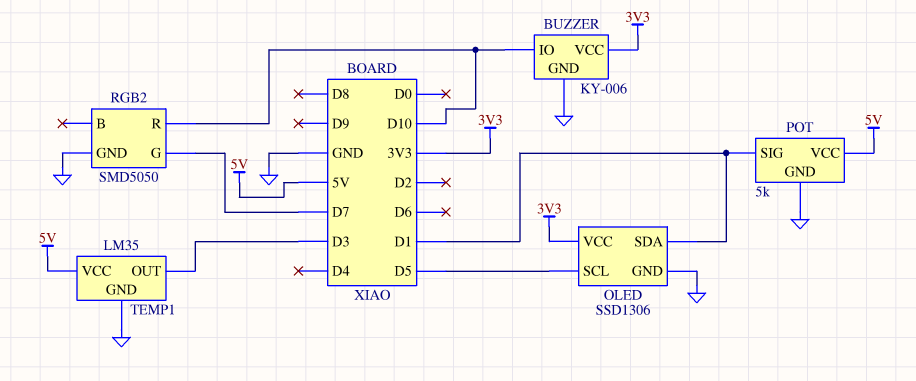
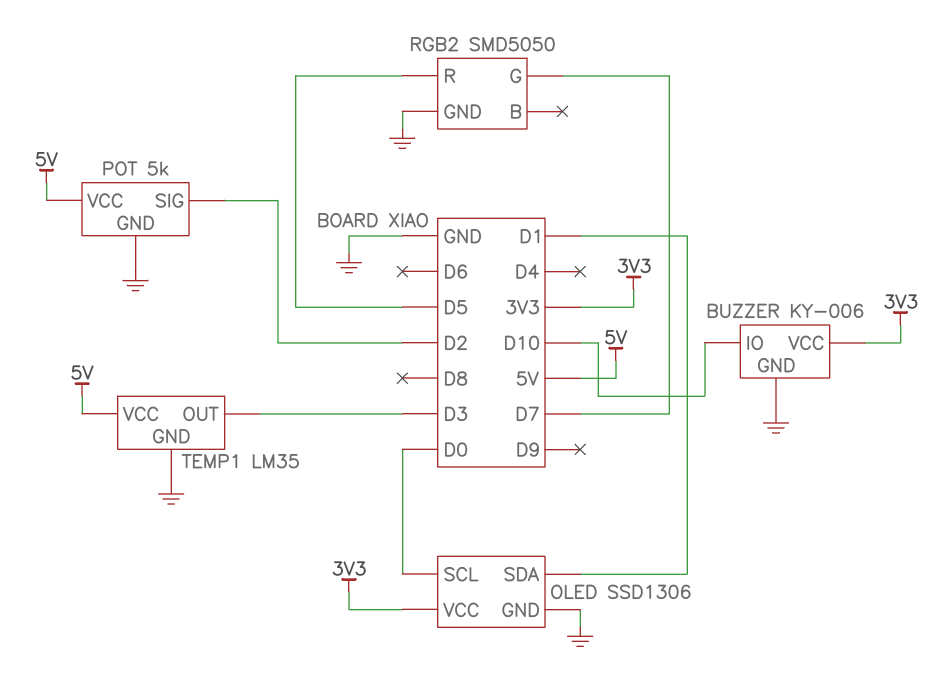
OLED pin SCL: D5 -> D0
POT pin SIG: D1 -> D2
RGB2 pin R: D10 -> D5

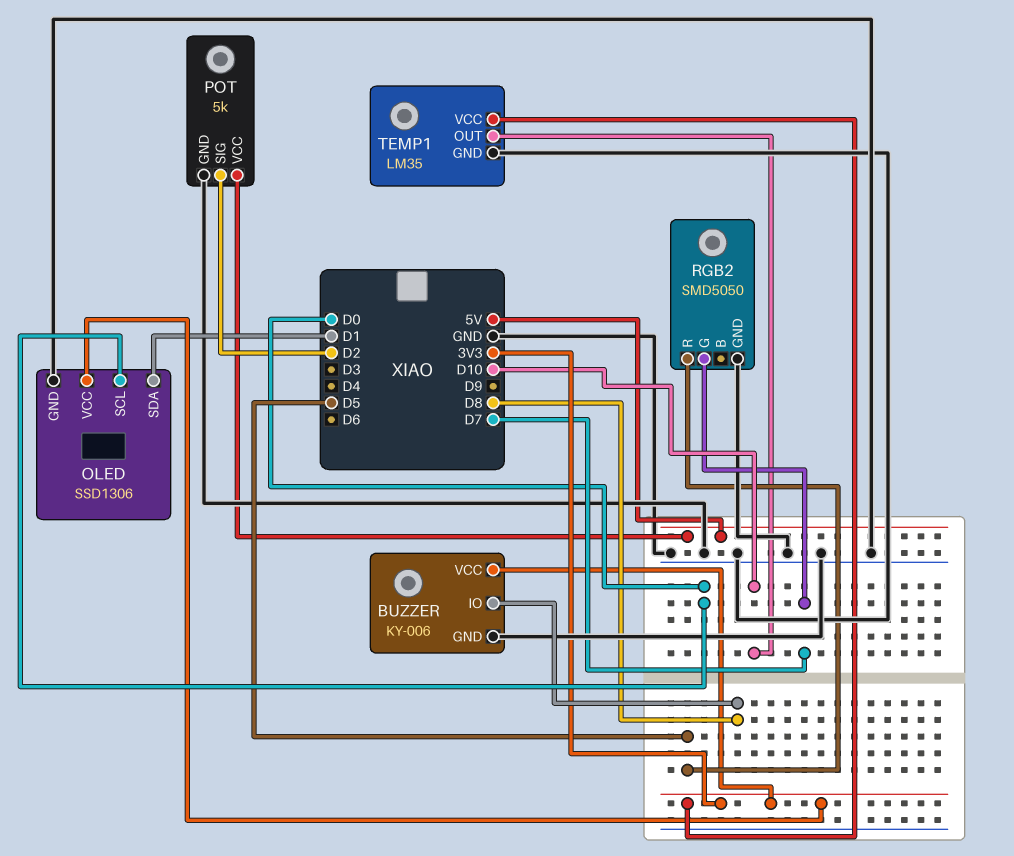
BUZZER pin IO: D10 -> D8
TEMP1 pin OUT: D3 -> D10
TEMP1 pin VCC: 5V -> 3V3

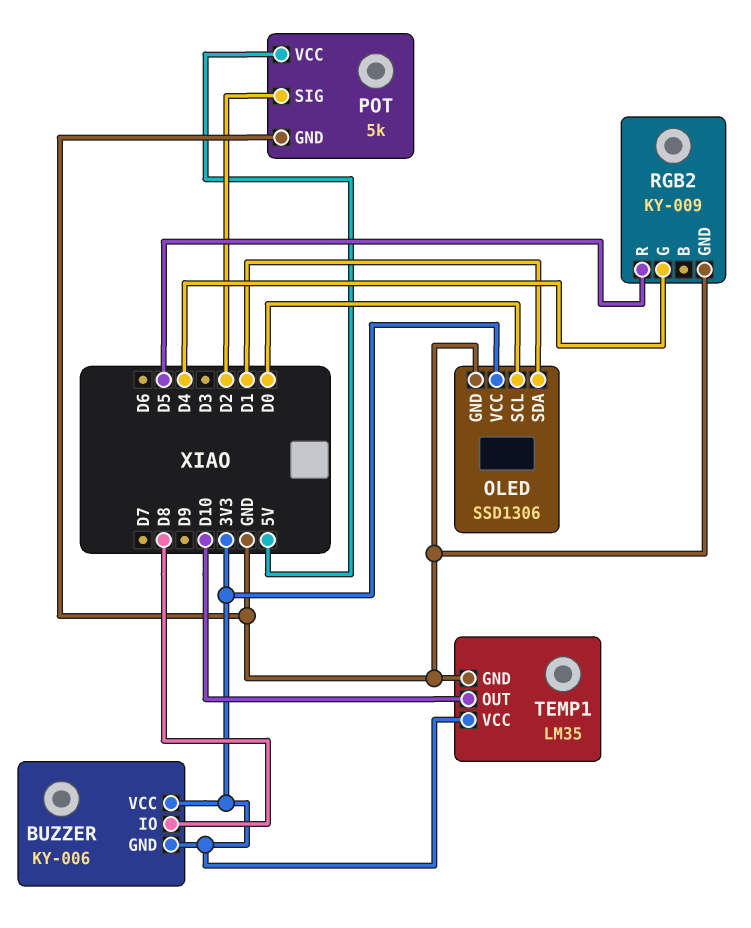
BUZZER pin GND: GND -> 3V3
RGB2: SMD5050 -> KY-009
RGB2 pin G: D7 -> D4

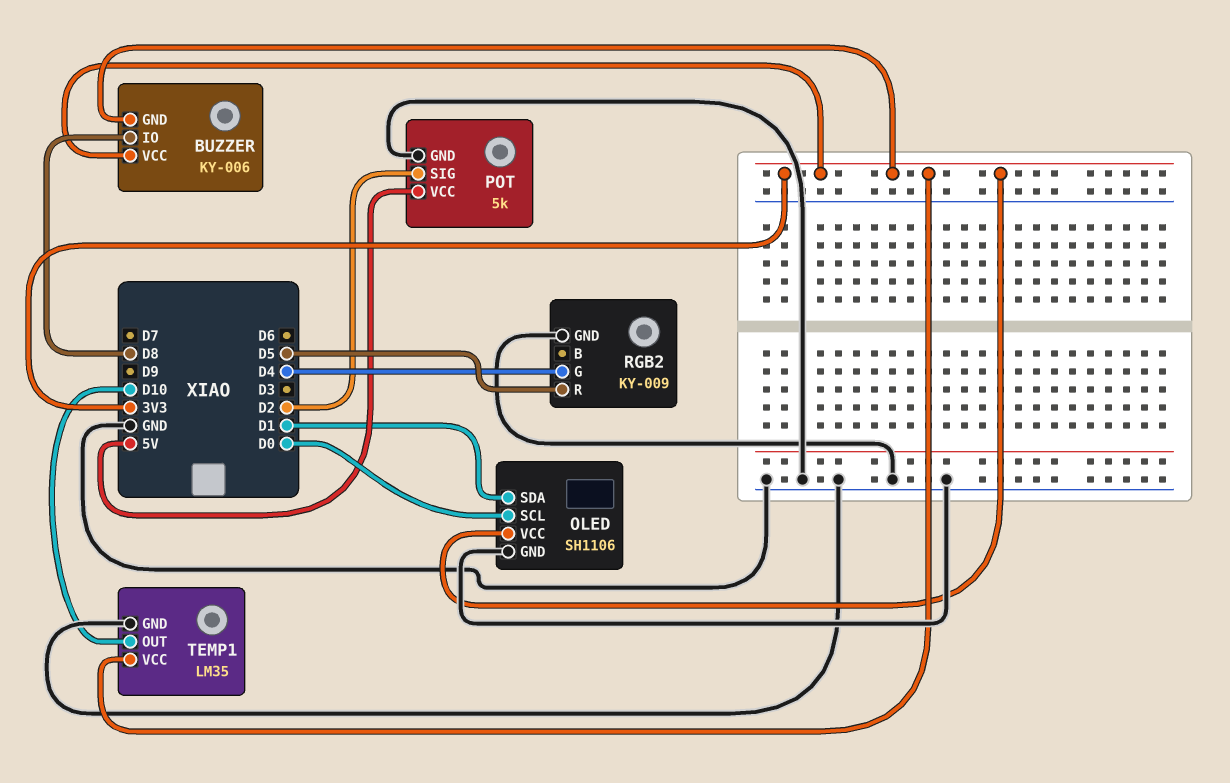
OLED: SSD1306 -> SH1106

